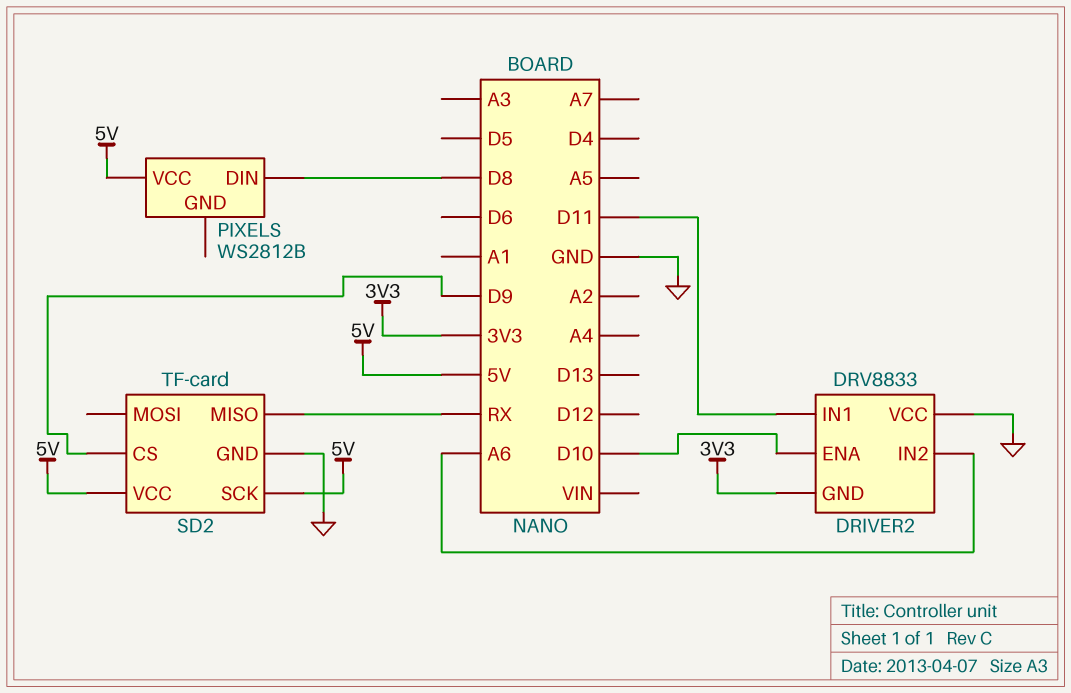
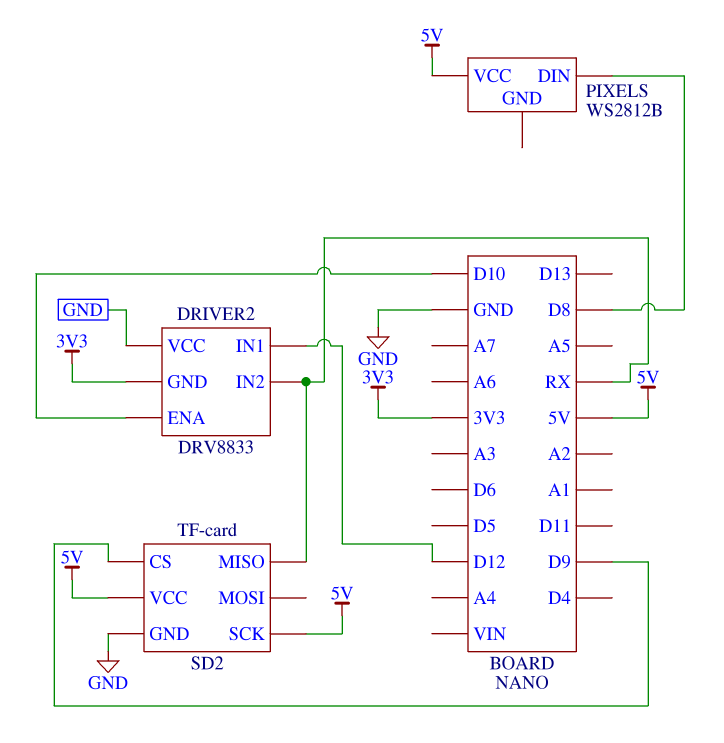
DRIVER2 pin IN1: D11 -> D12
DRIVER2 pin IN2: A6 -> RX

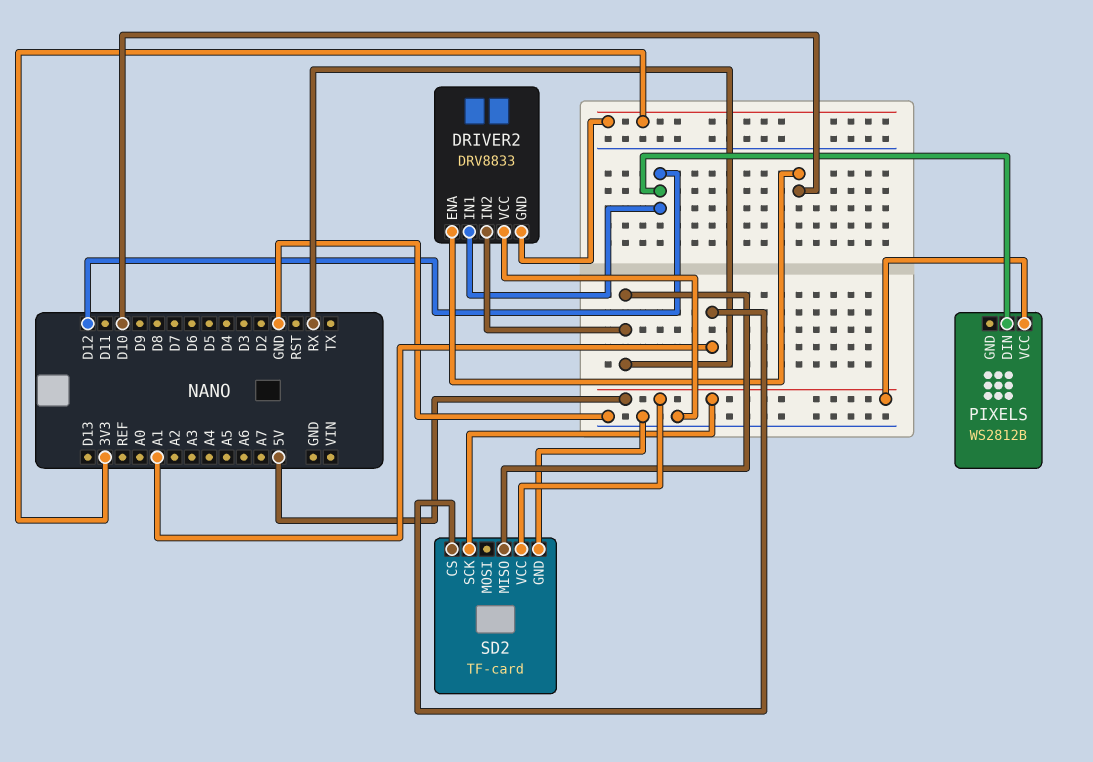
PIXELS pin DIN: D8 -> D12
SD2 pin CS: D9 -> A1

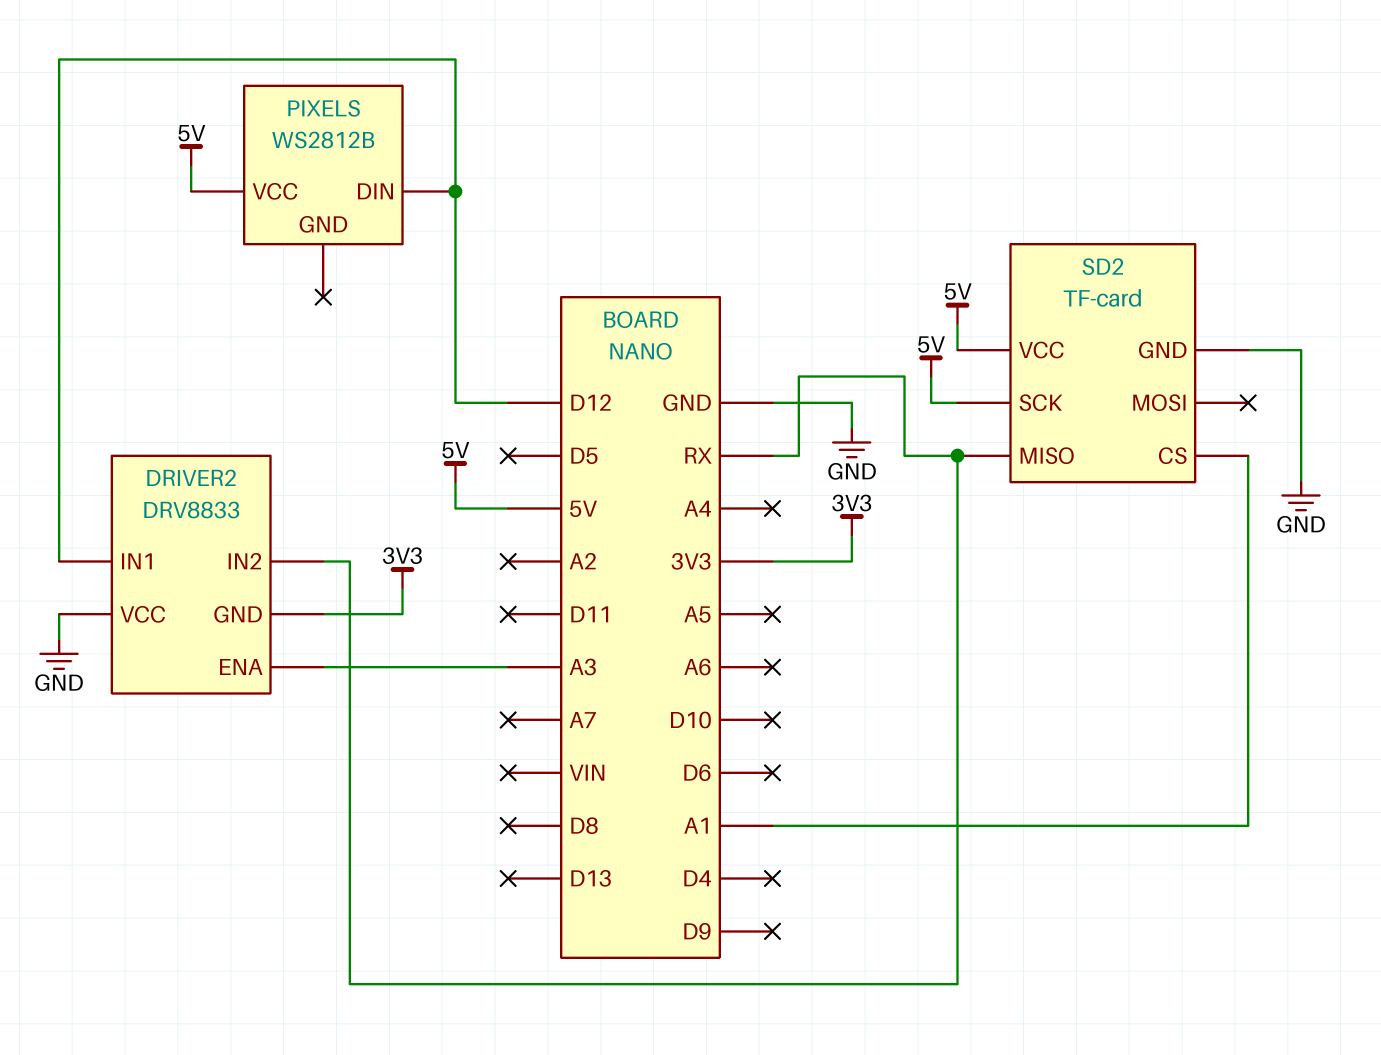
DRIVER2 pin ENA: D10 -> A3

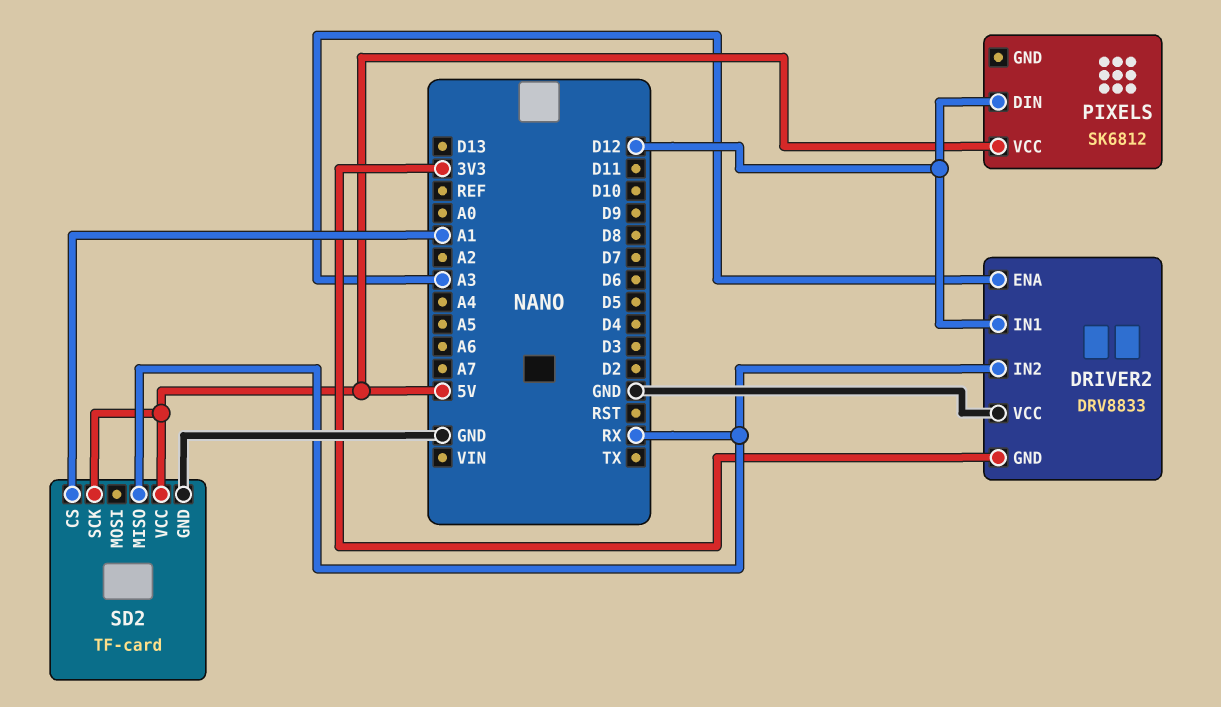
PIXELS: WS2812B -> SK6812

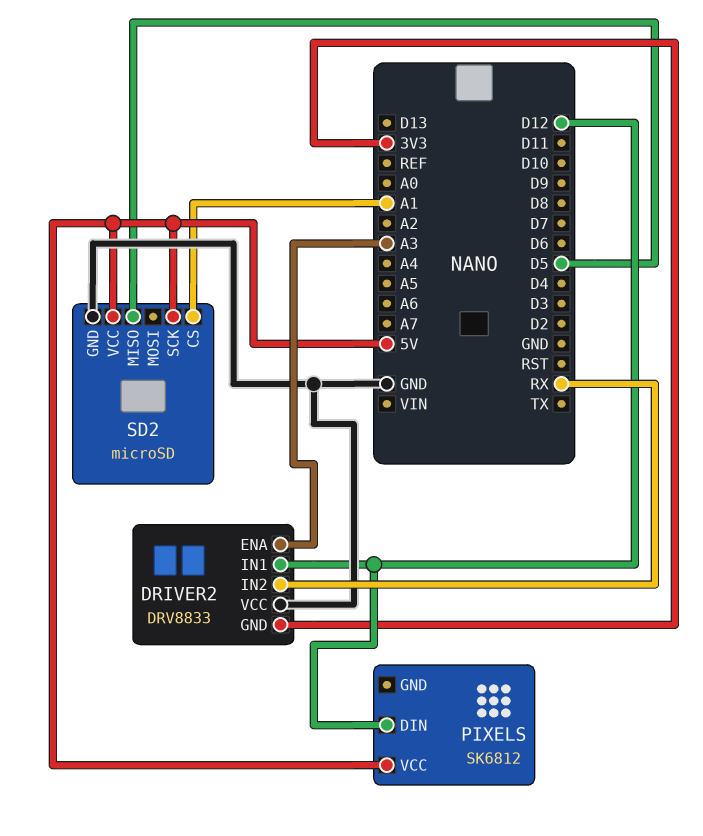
SD2: TF-card -> microSD
SD2 pin MISO: RX -> D5

